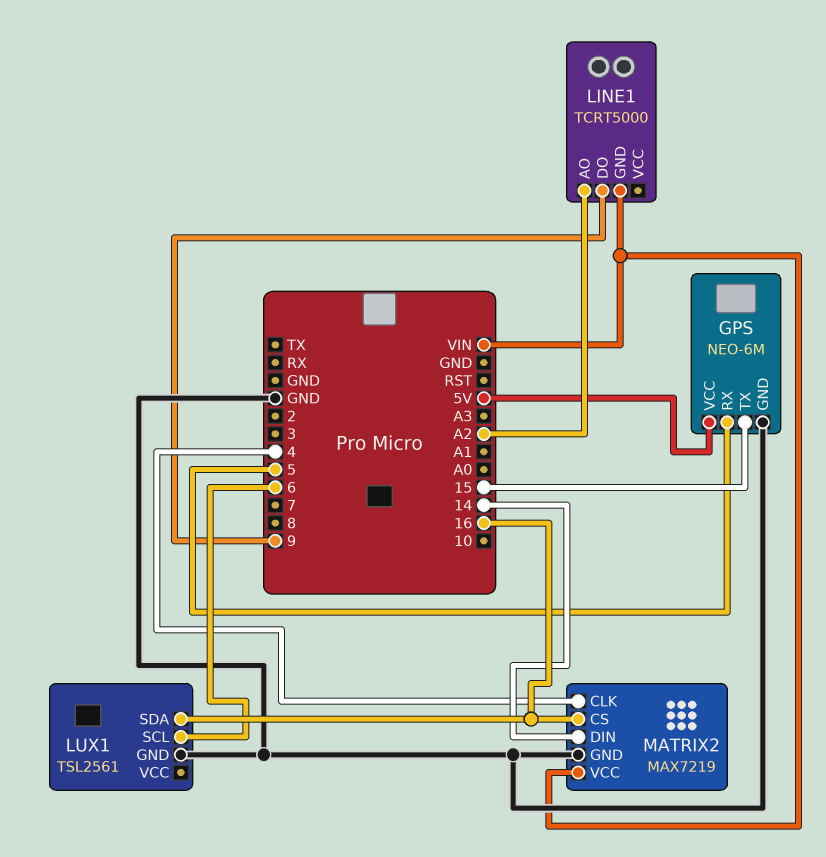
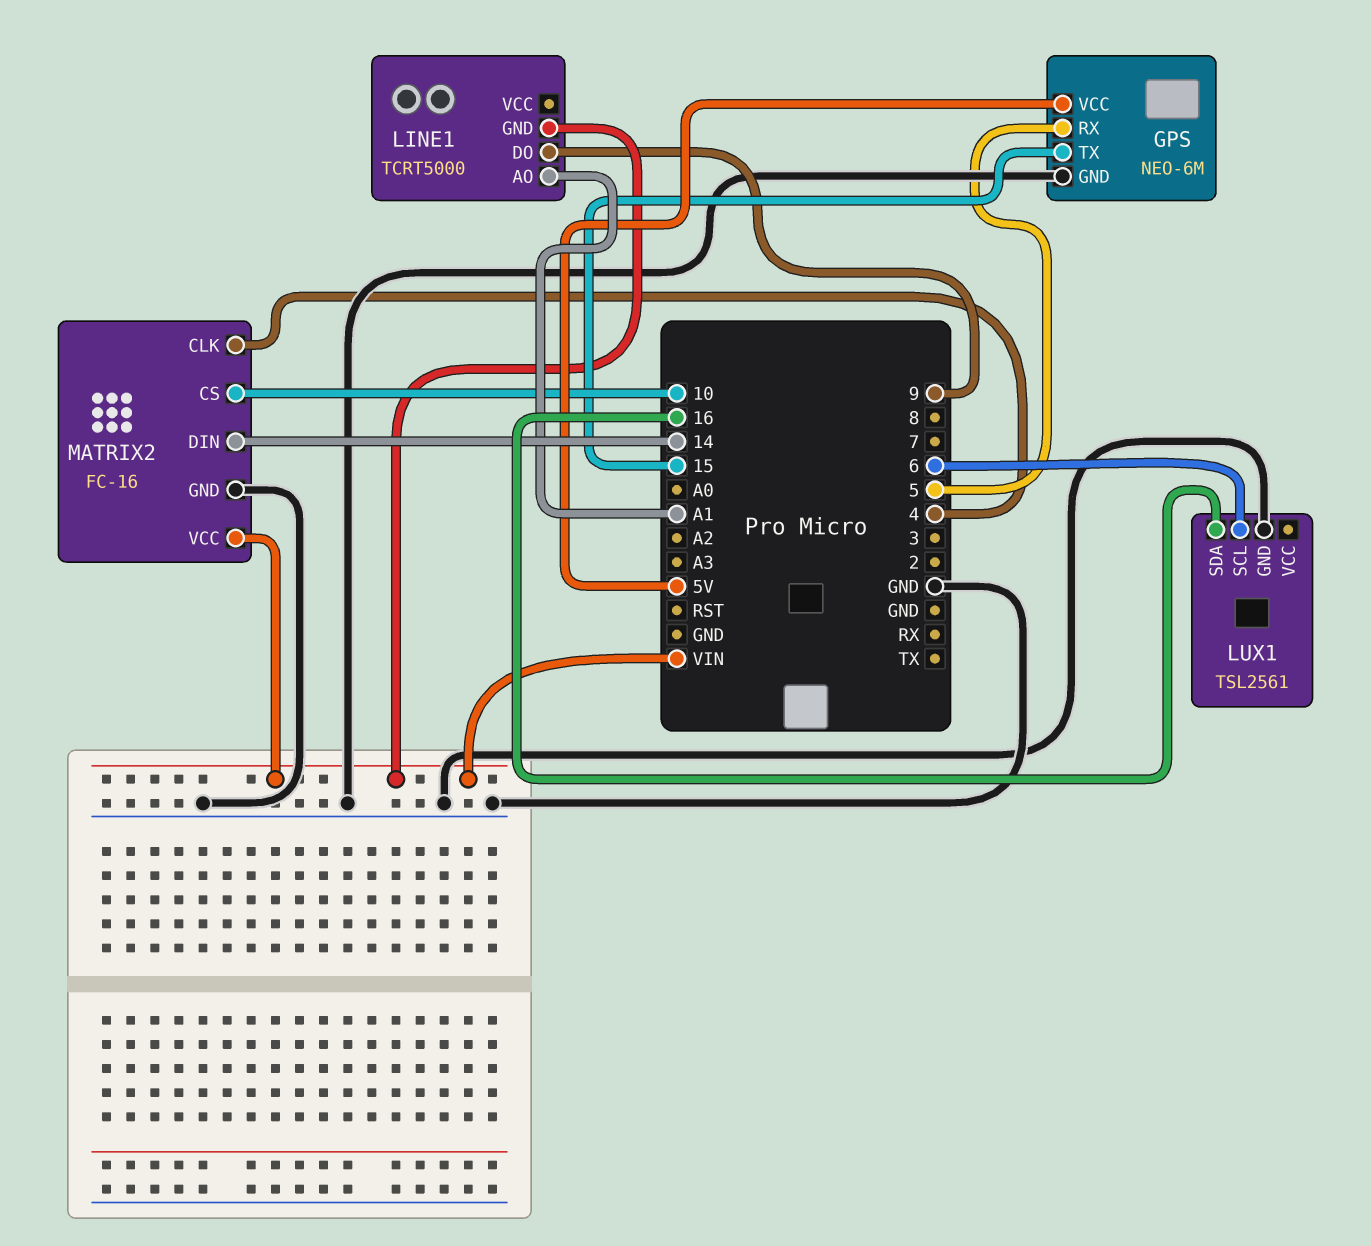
LINE1 pin AO: A2 -> A1
MATRIX2: MAX7219 -> FC-16
MATRIX2 pin CS: 16 -> 10

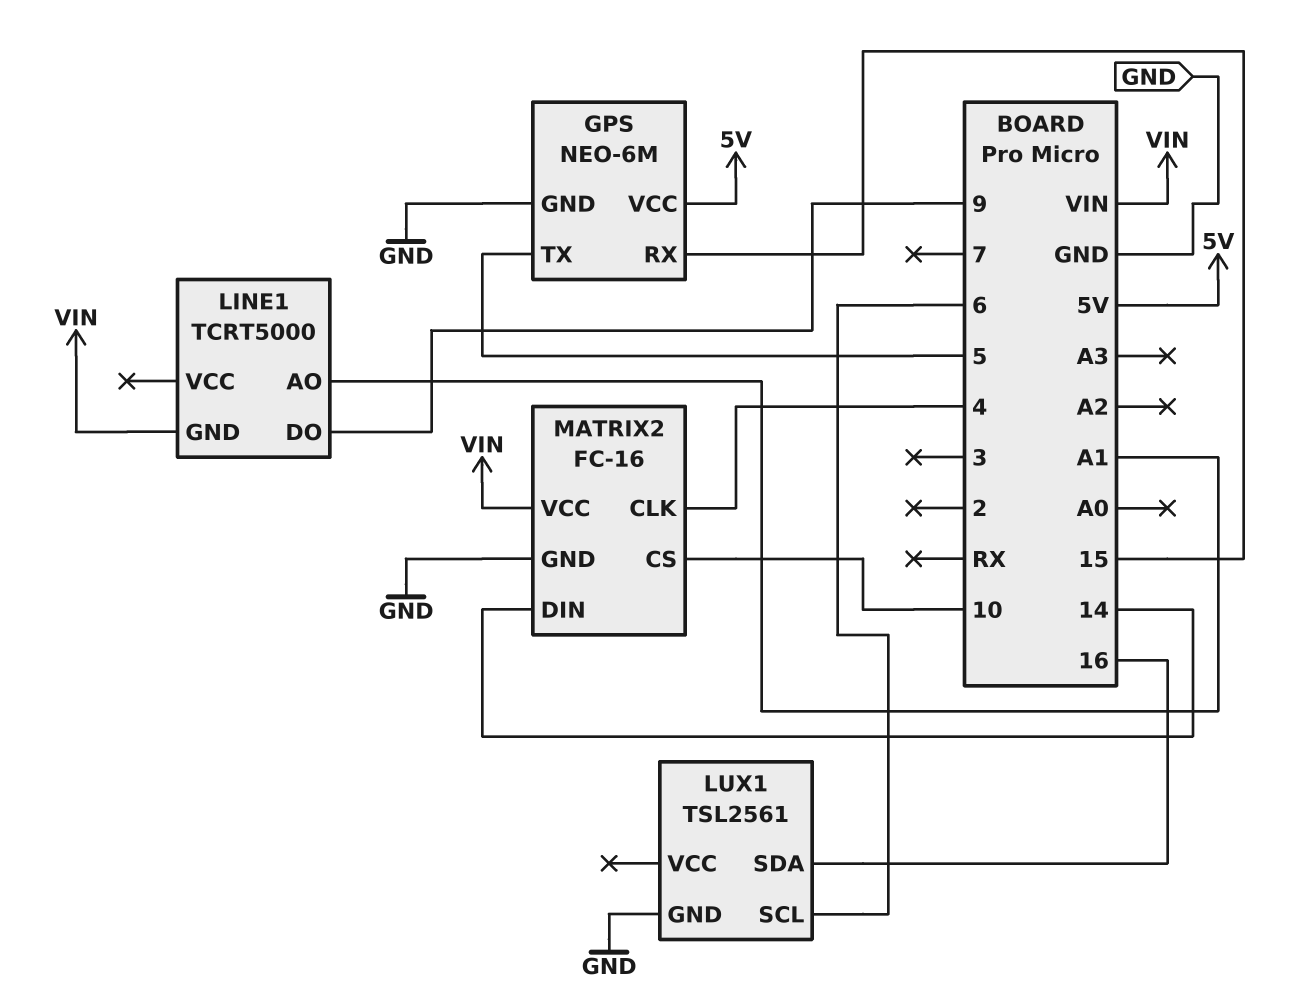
GPS pin RX: 5 -> 15
GPS pin TX: 15 -> 5

